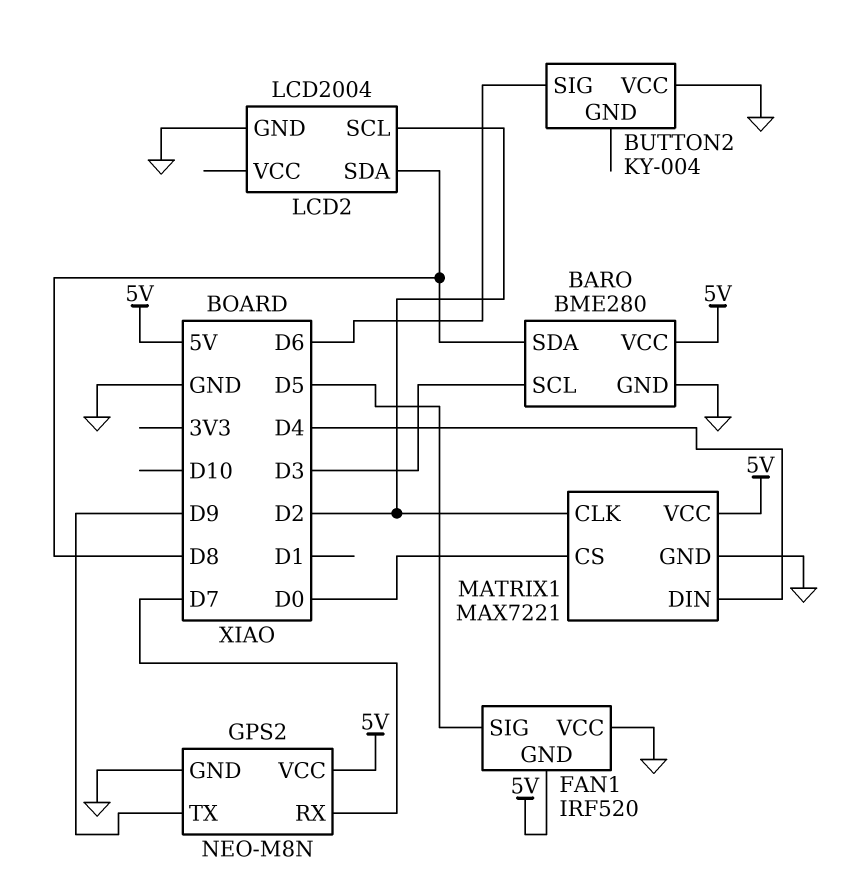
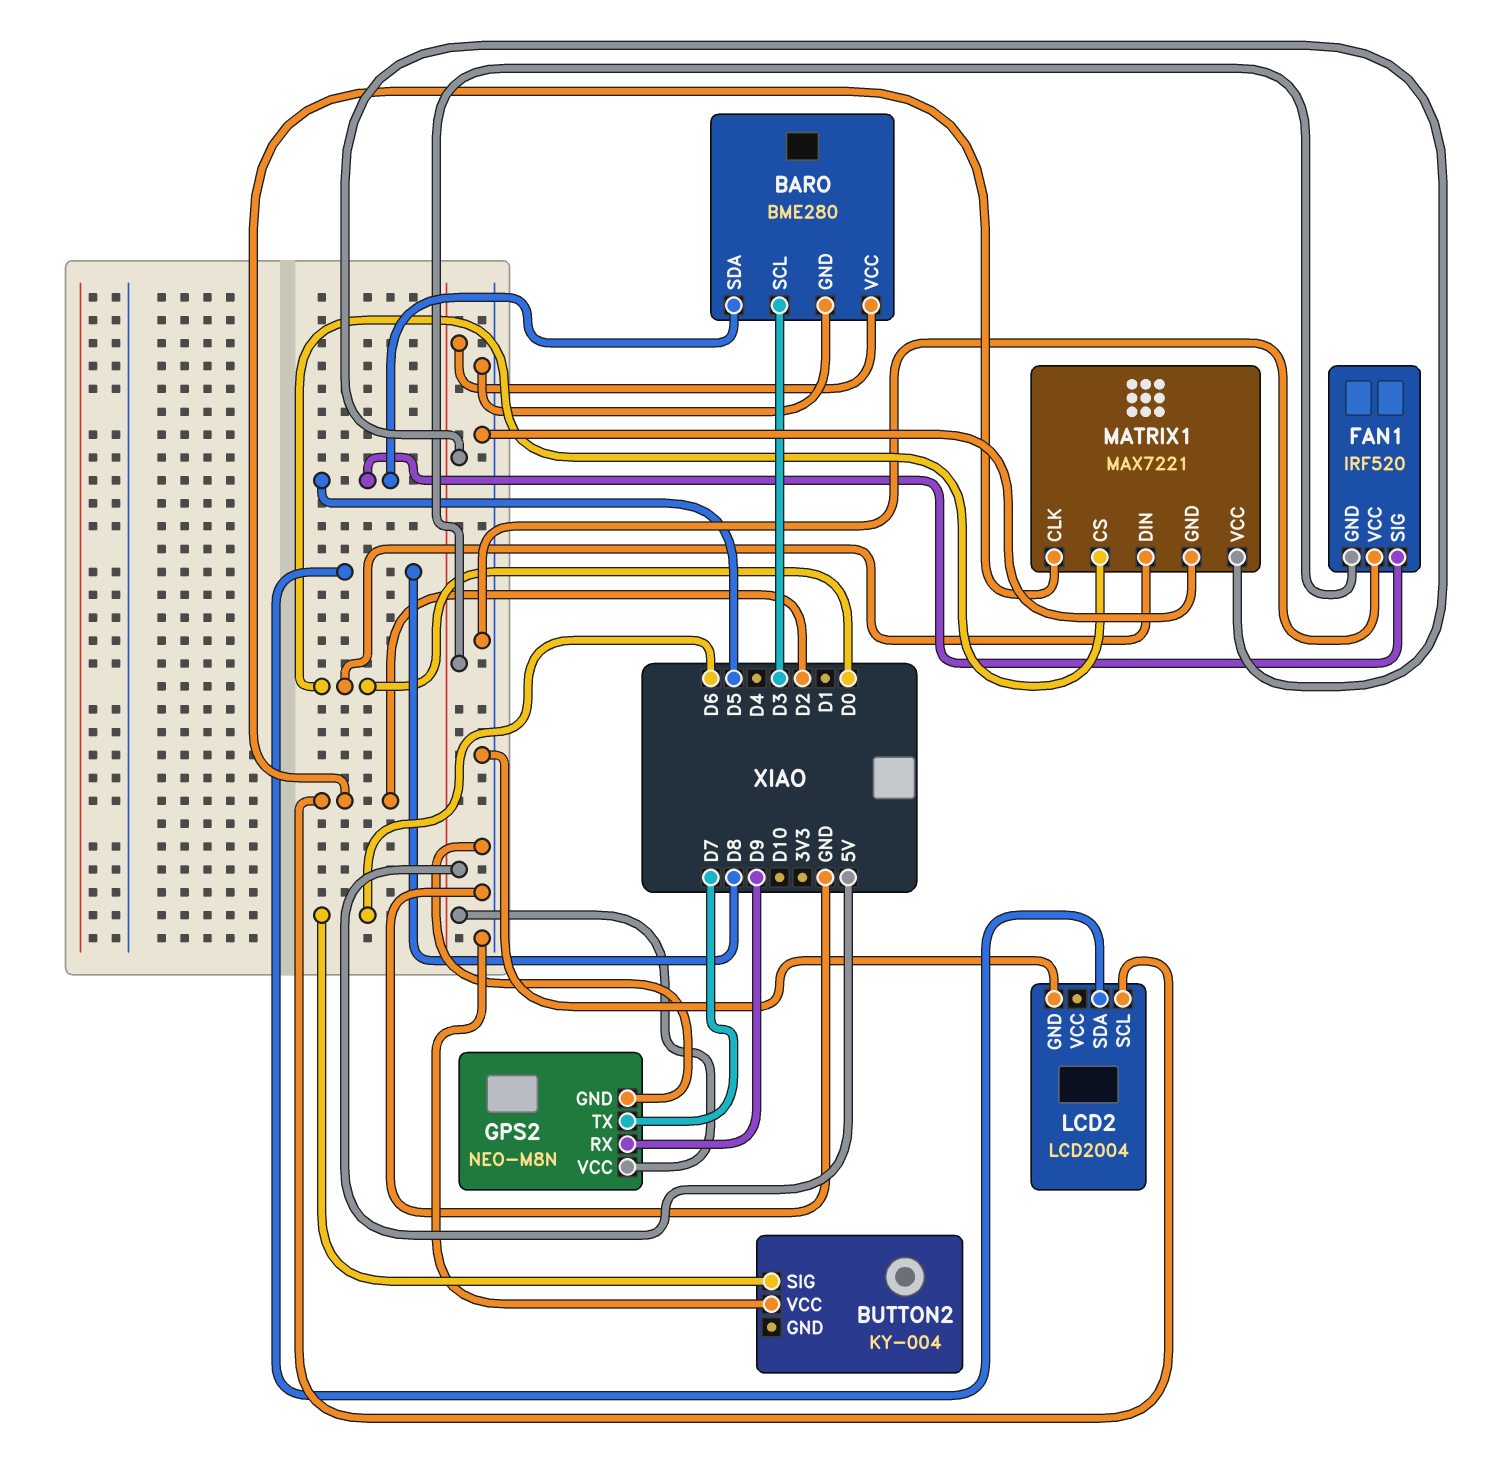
BARO pin SDA: D8 -> D5
GPS2 pin RX: D7 -> D9
GPS2 pin TX: D9 -> D7
MATRIX1 pin DIN: D4 -> D0

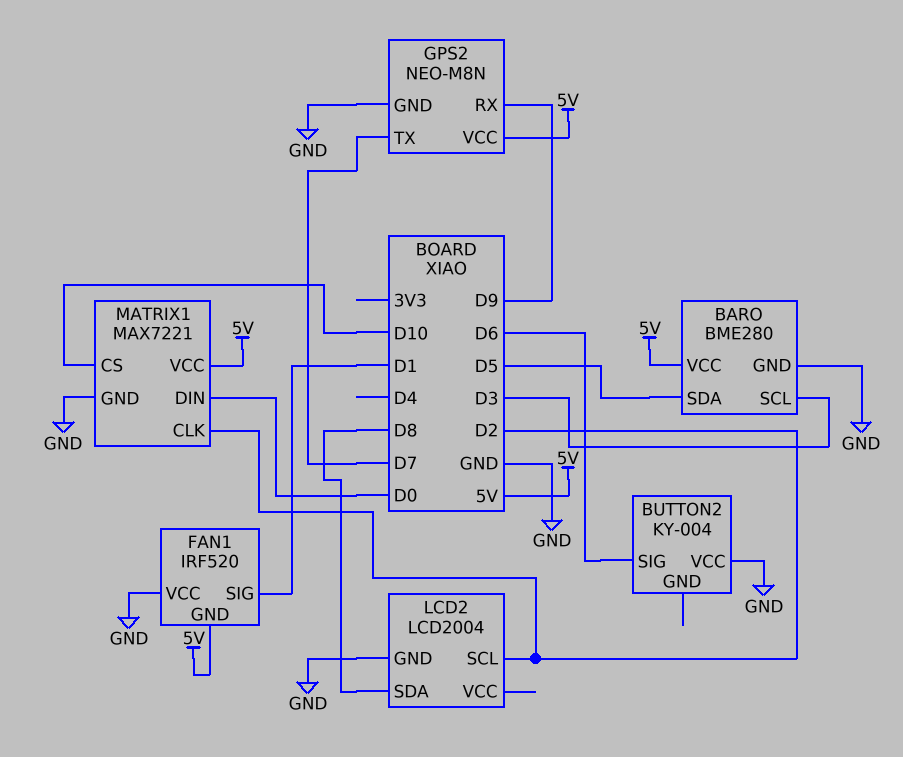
FAN1 pin SIG: D5 -> D1
MATRIX1 pin CS: D0 -> D10

